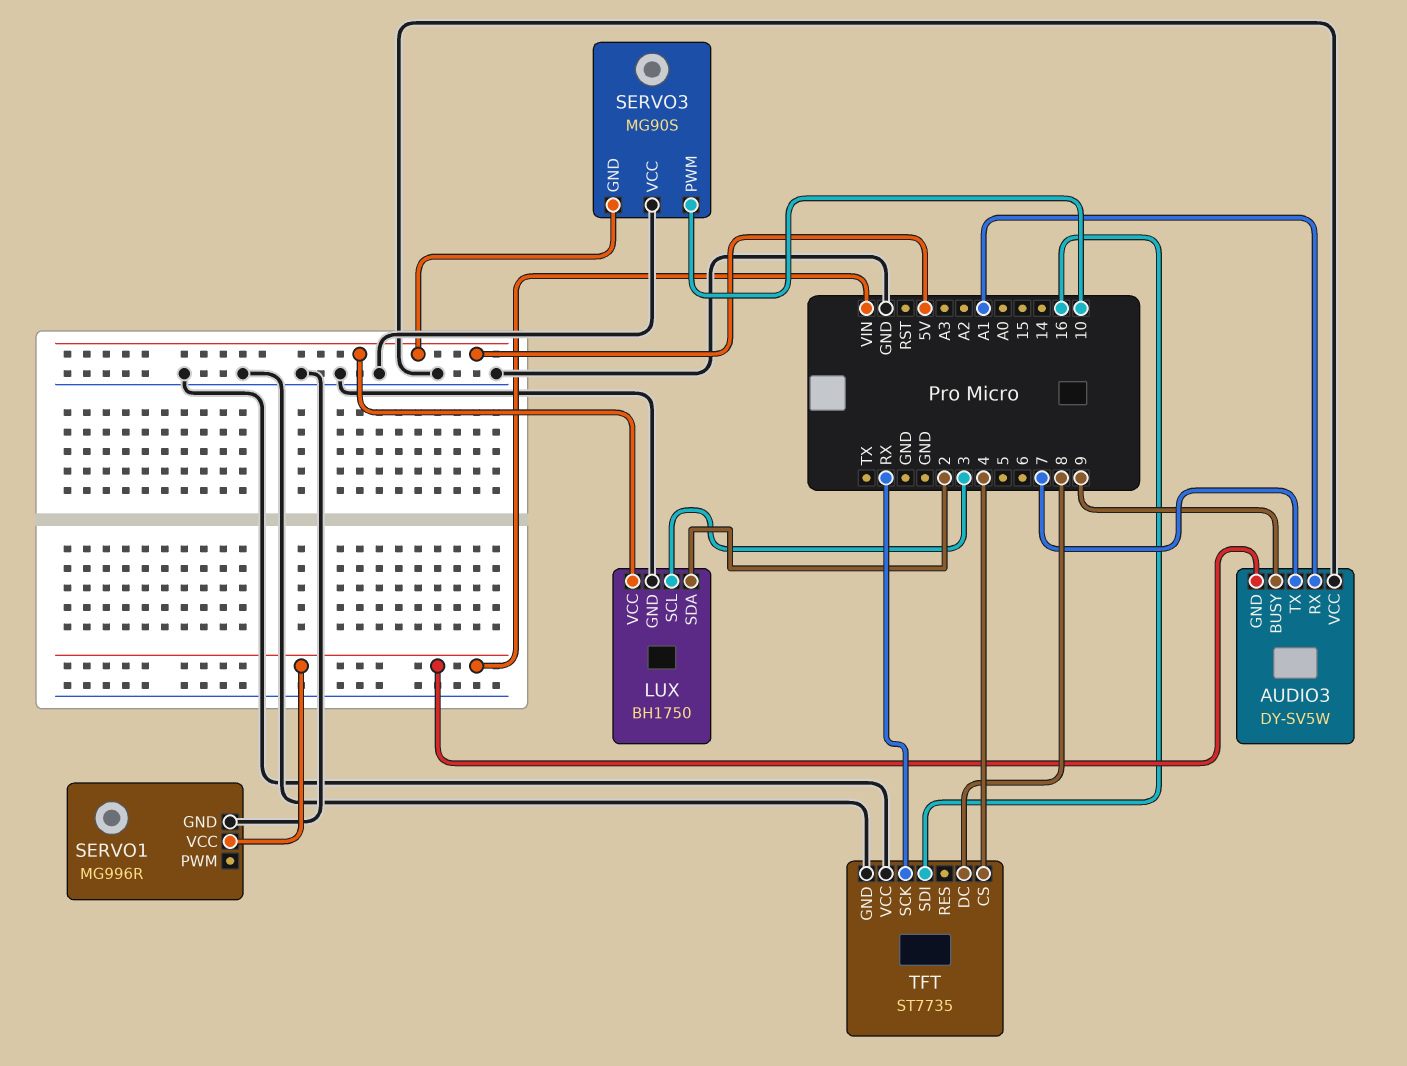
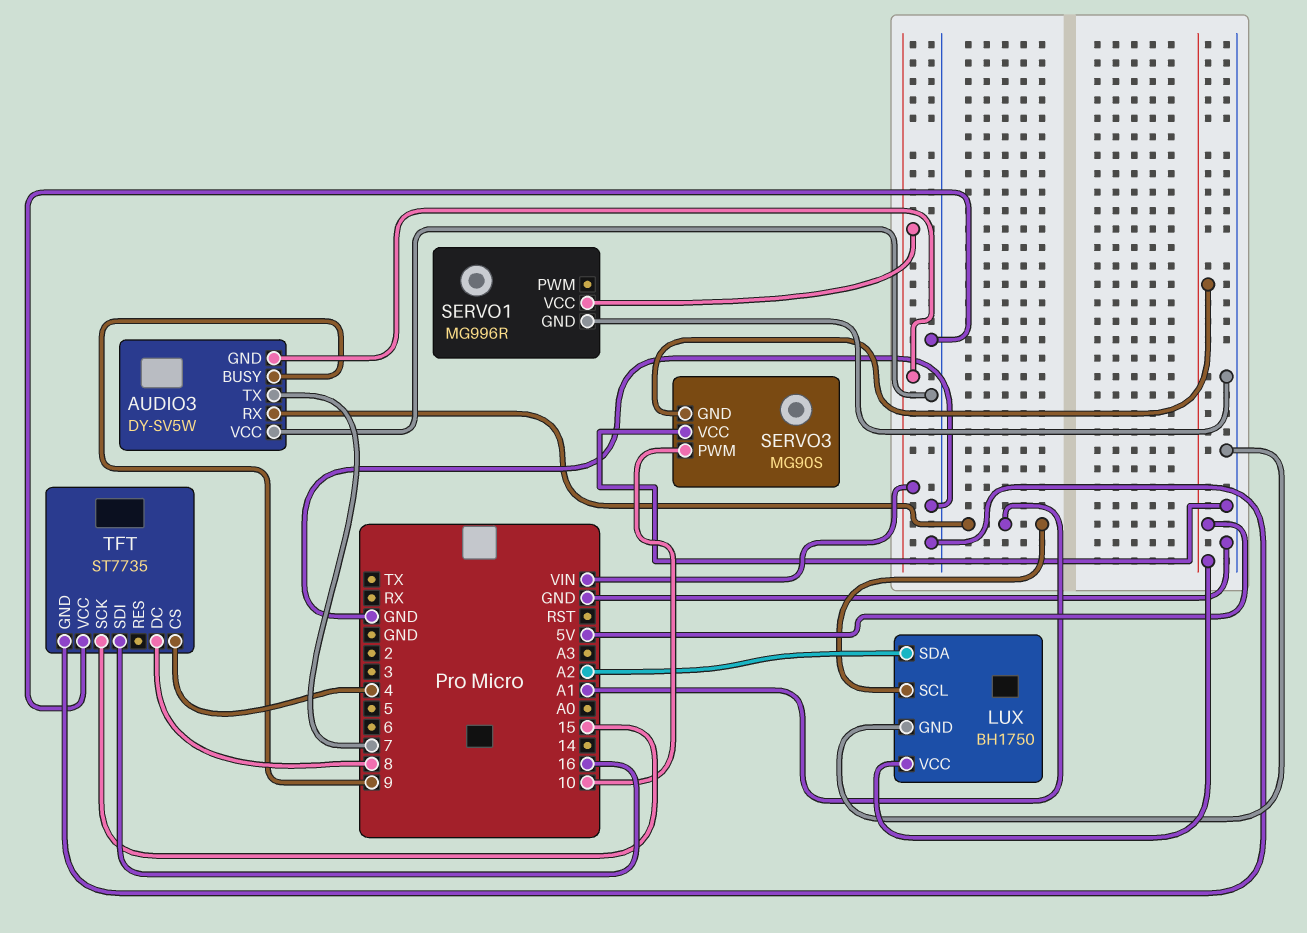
LUX pin SCL: 3 -> A1
LUX pin SDA: 2 -> A2
TFT pin SCK: RX -> 15

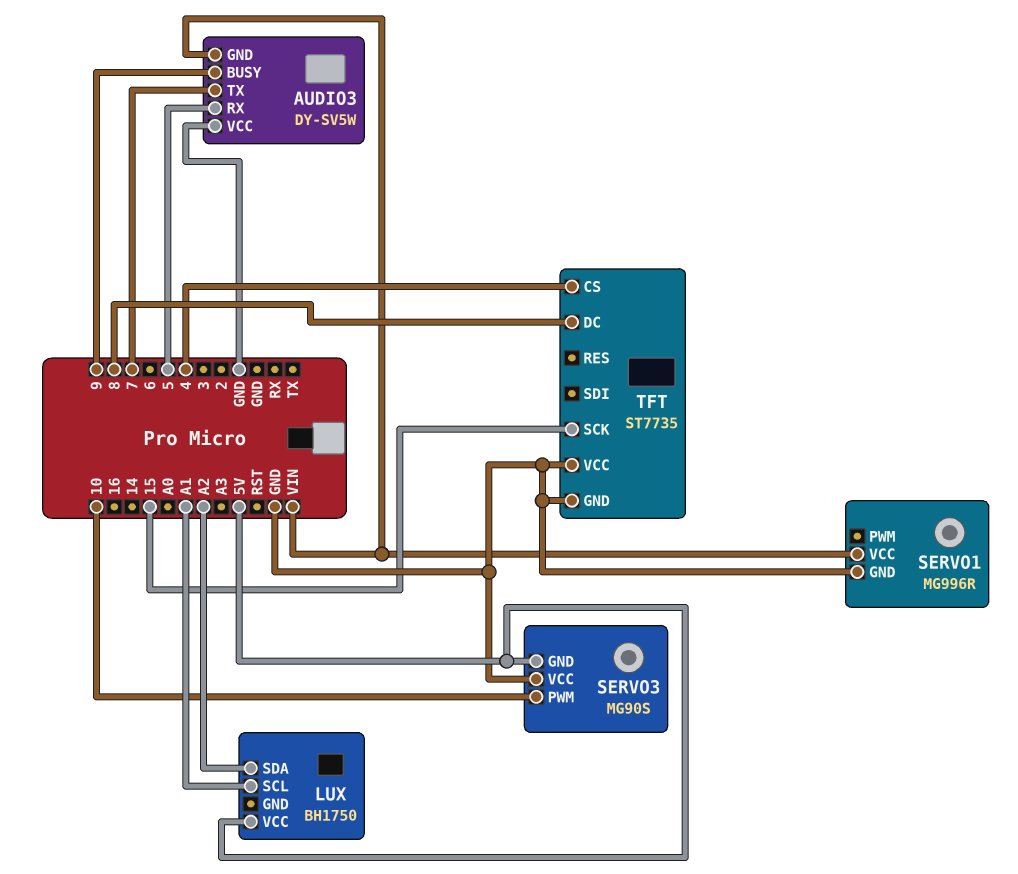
AUDIO3 pin RX: A1 -> 5
LUX pin GND: GND -> none
TFT pin SDI: 16 -> none

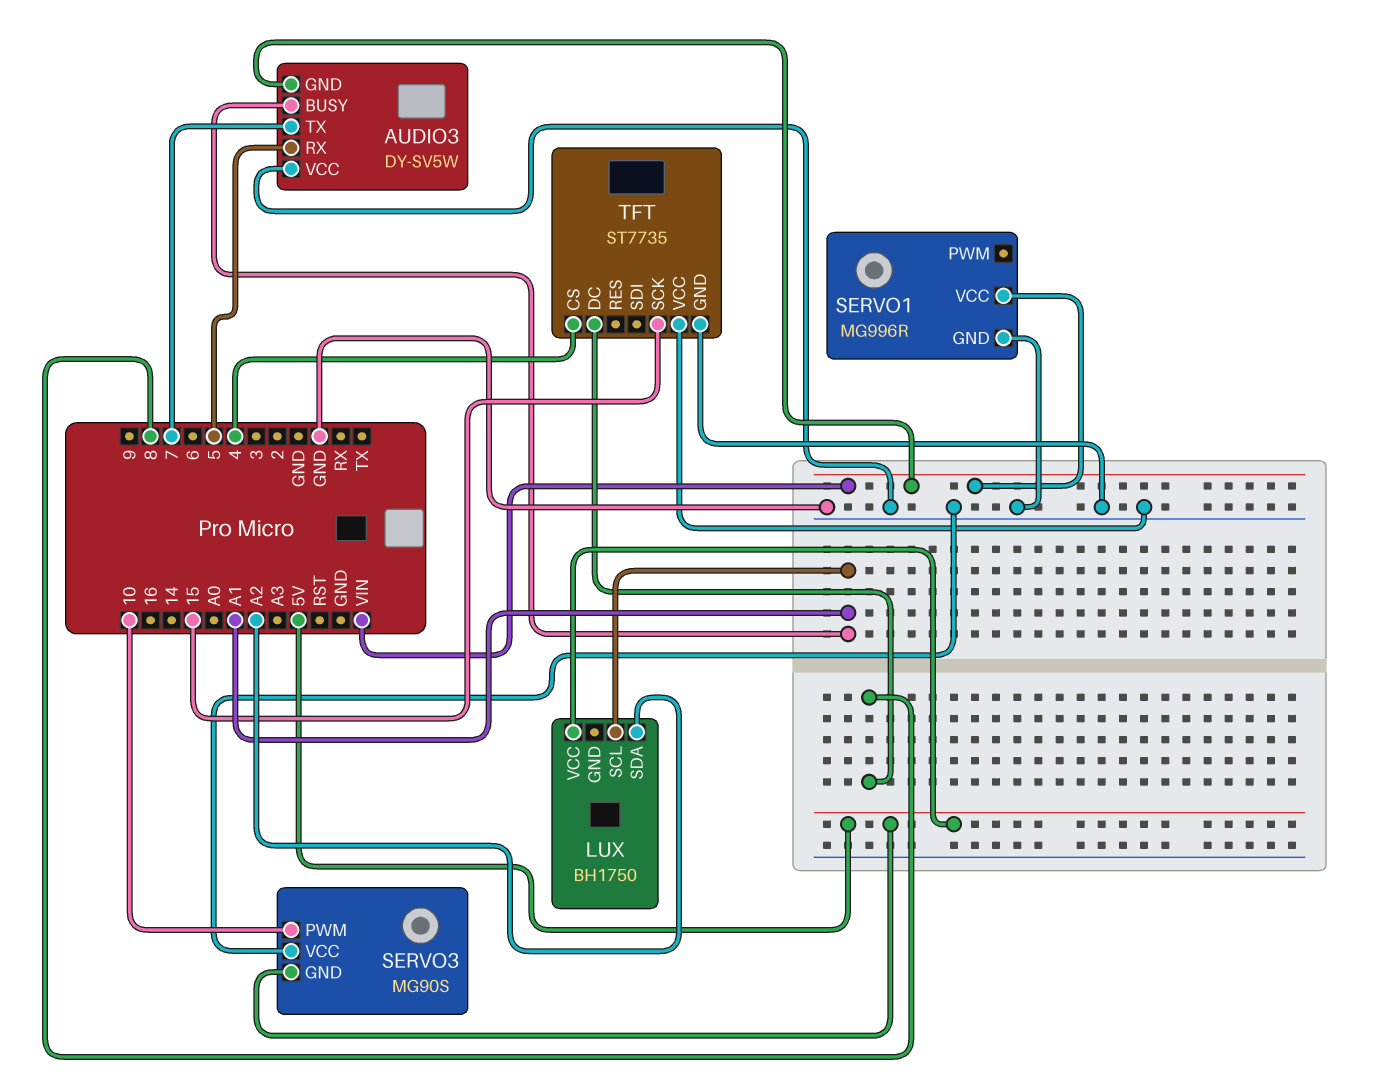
AUDIO3 pin BUSY: 9 -> A1

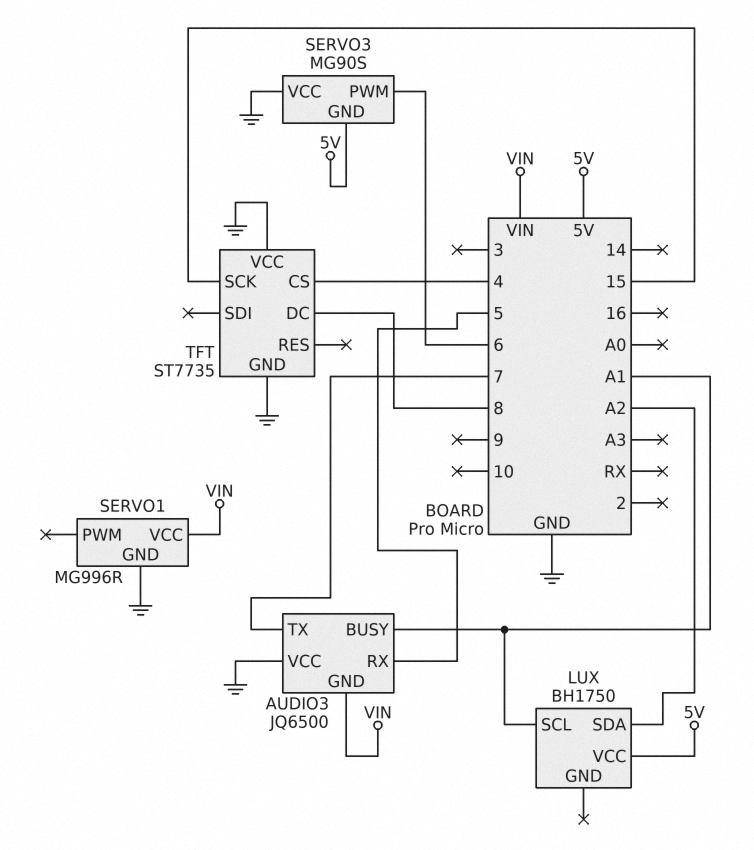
AUDIO3: DY-SV5W -> JQ6500
SERVO3 pin PWM: 10 -> 6

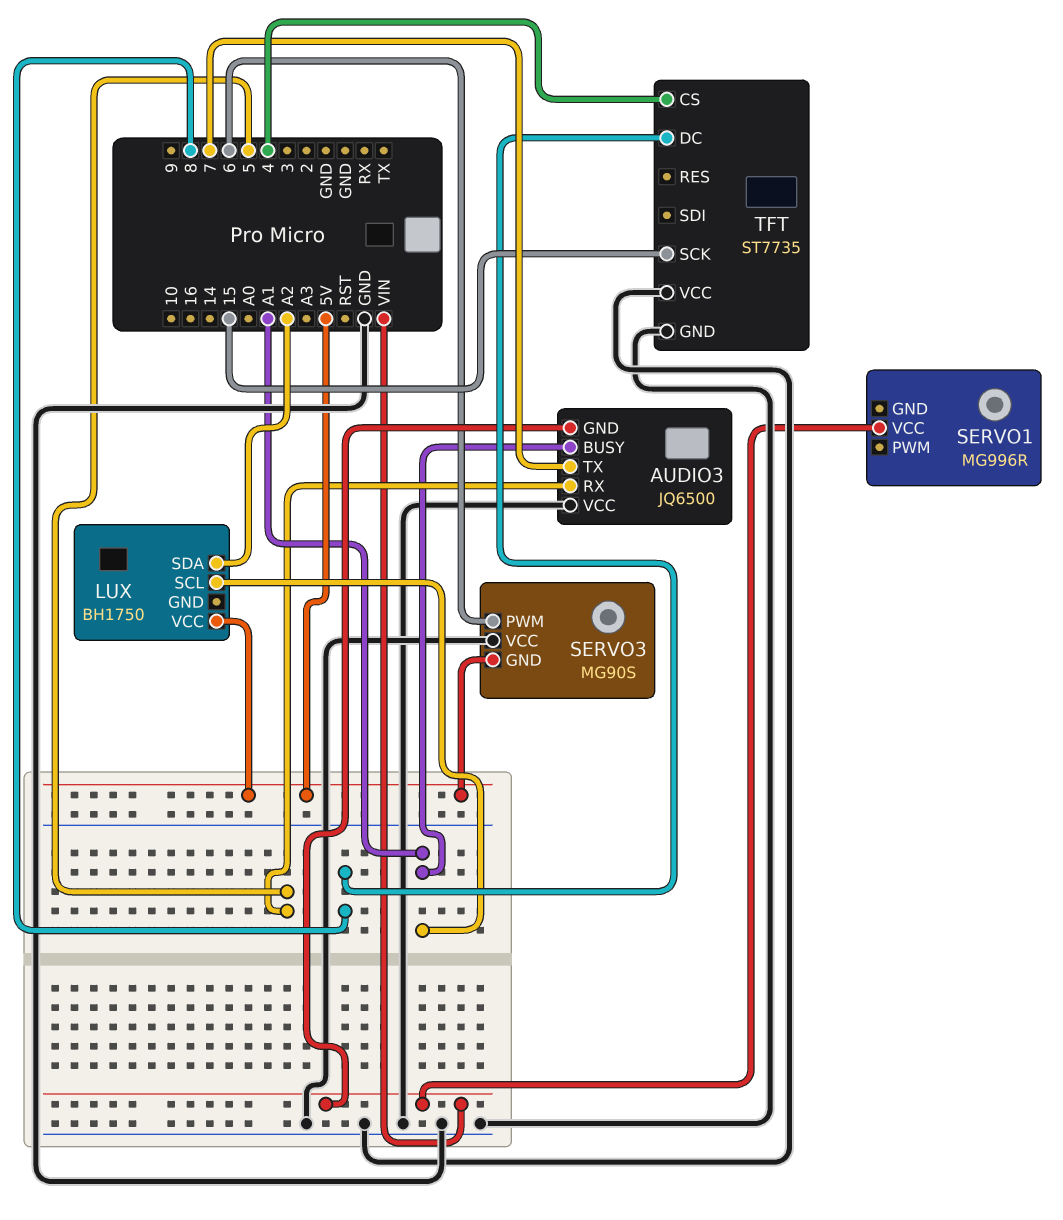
SERVO1 pin GND: GND -> none

